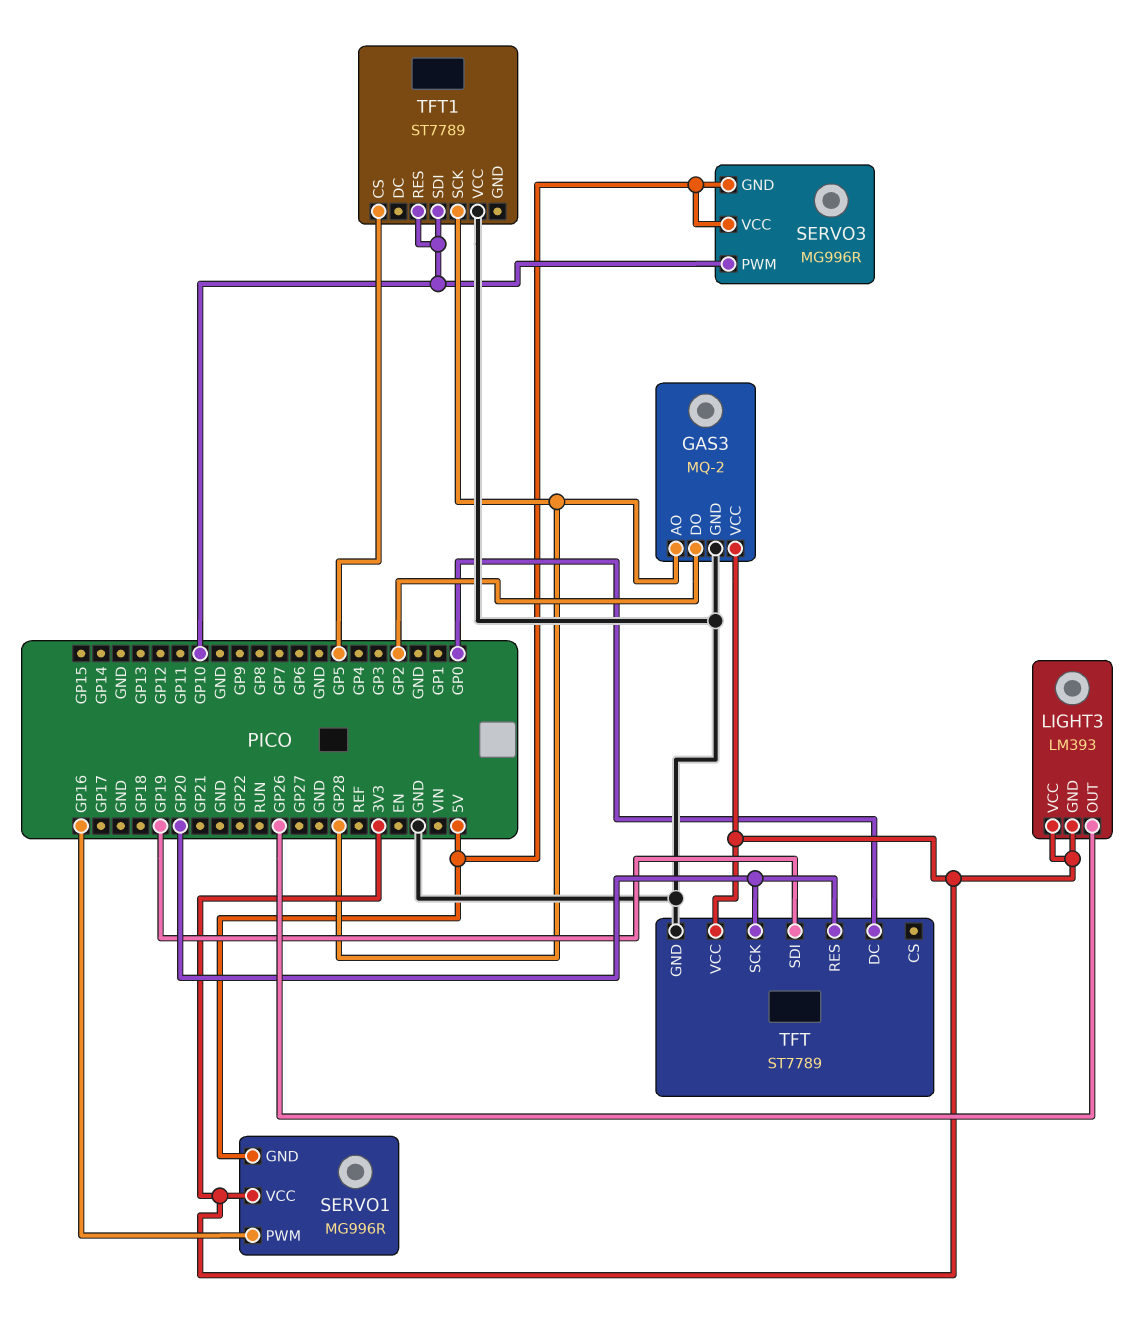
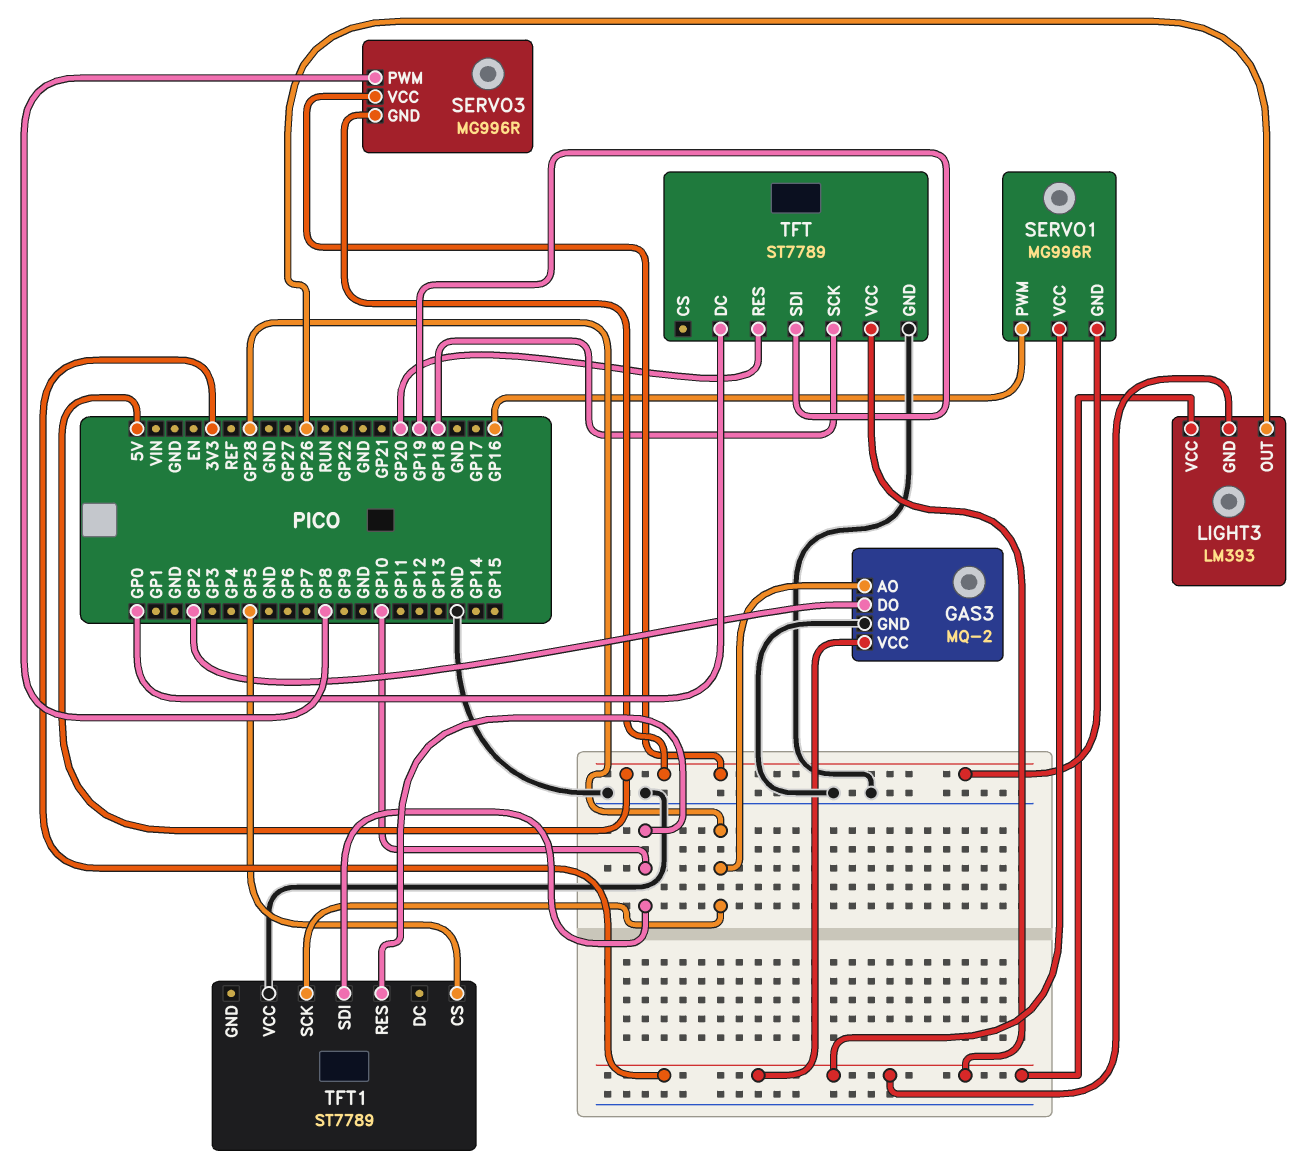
SERVO3 pin PWM: GP10 -> GP8
TFT pin SCK: GP20 -> GP18

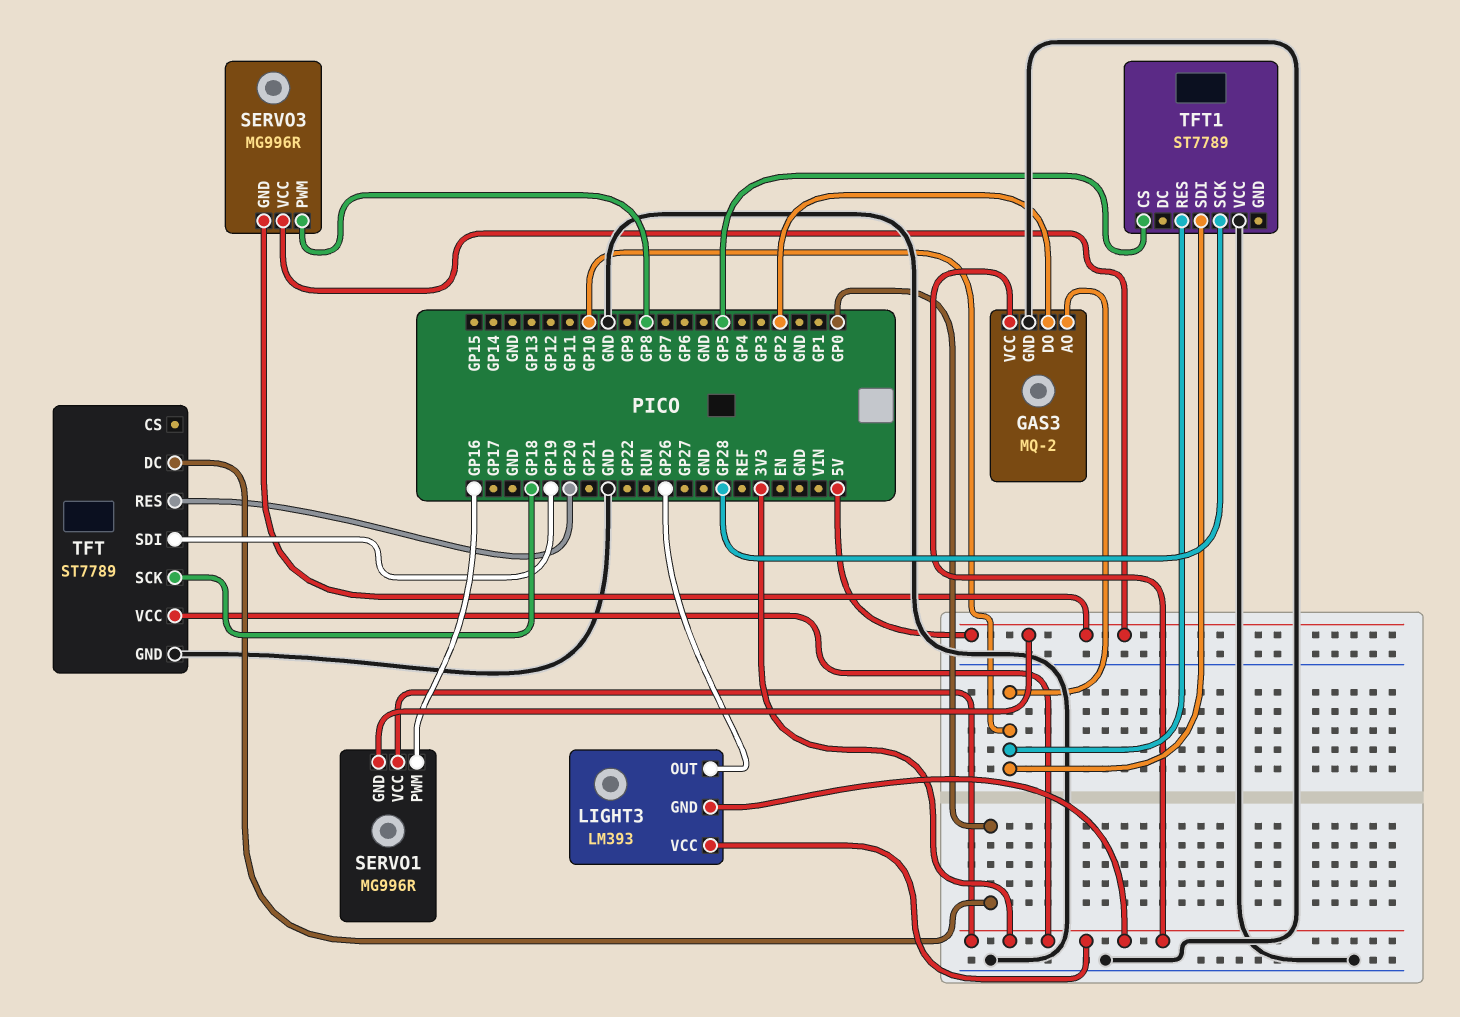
GAS3 pin AO: GP28 -> GP10

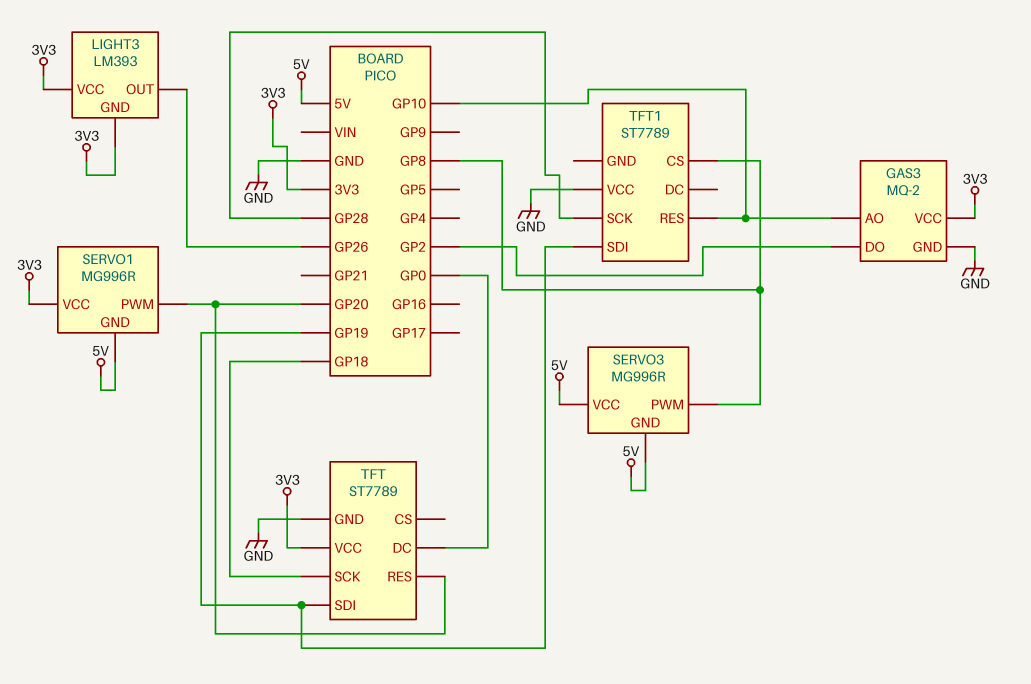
SERVO1 pin PWM: GP16 -> GP20
TFT1 pin CS: GP5 -> GP8
TFT1 pin SDI: GP10 -> GP19

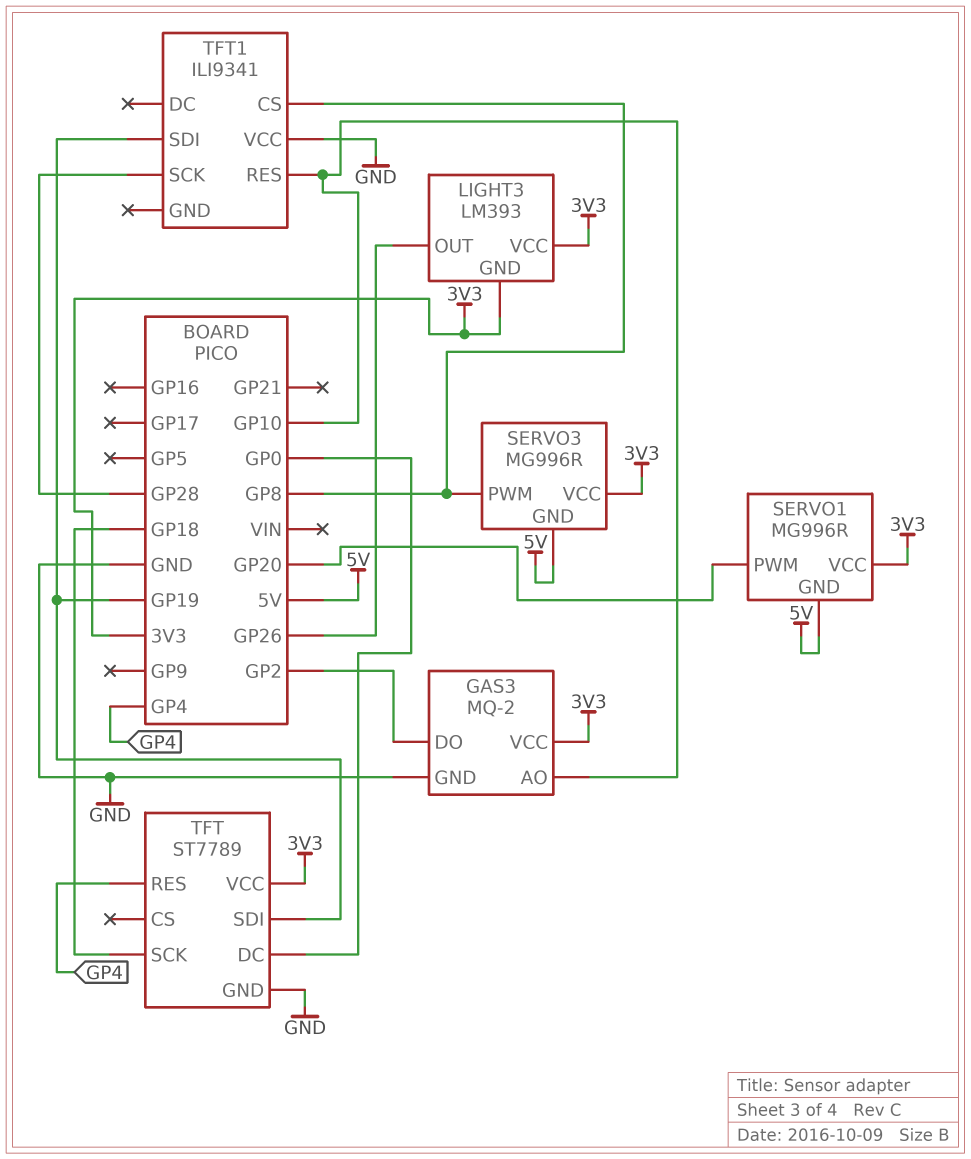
SERVO3 pin VCC: 5V -> 3V3
TFT pin RES: GP20 -> GP4
TFT1: ST7789 -> ILI9341

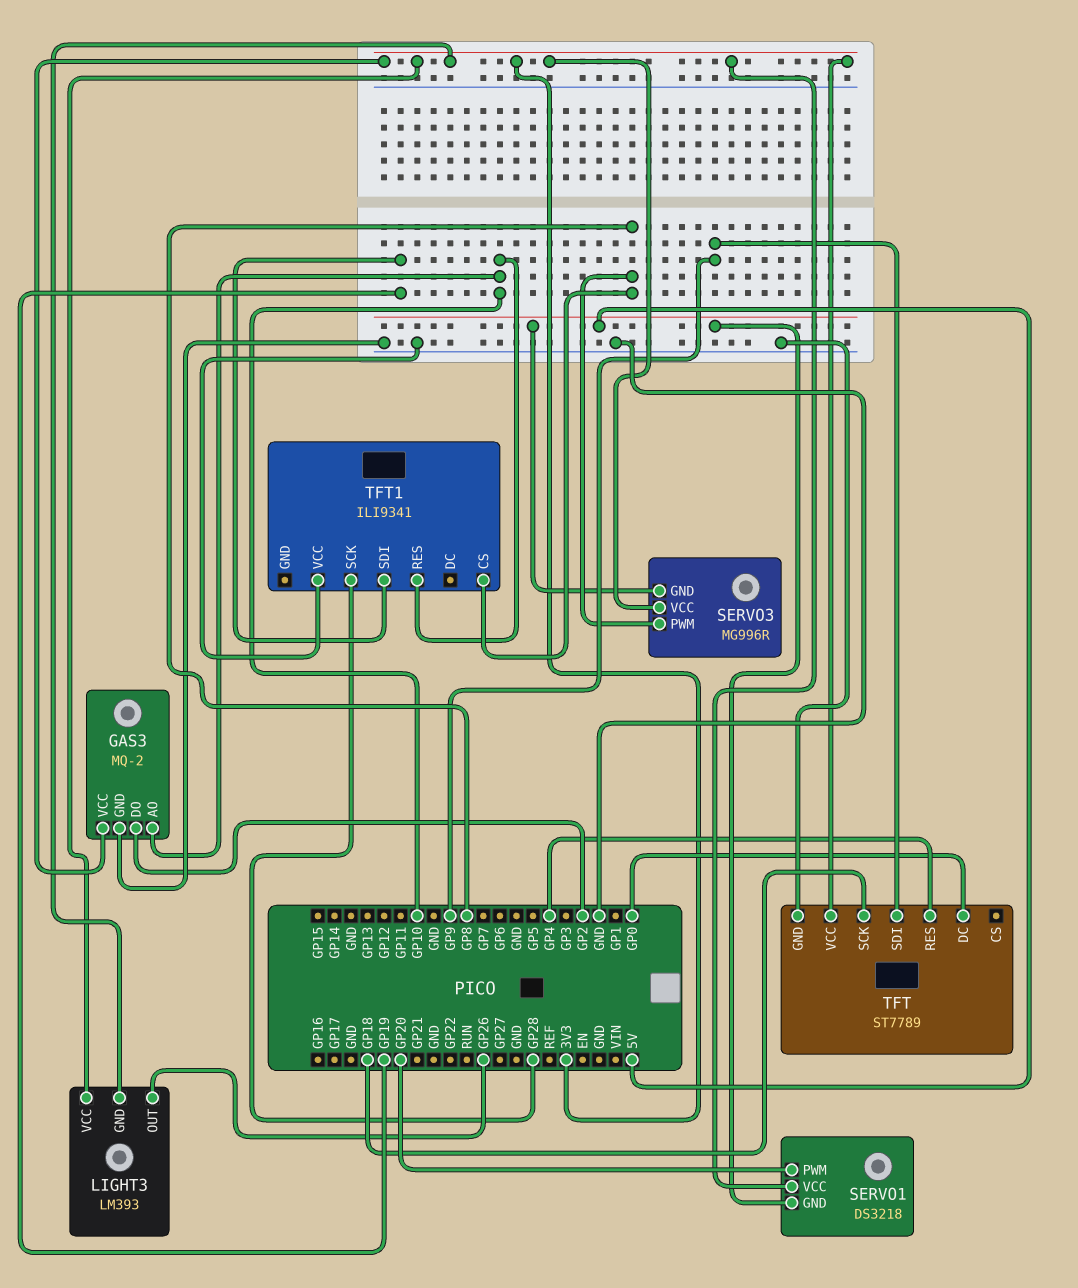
SERVO1: MG996R -> DS3218
TFT pin SDI: GP19 -> GP9

